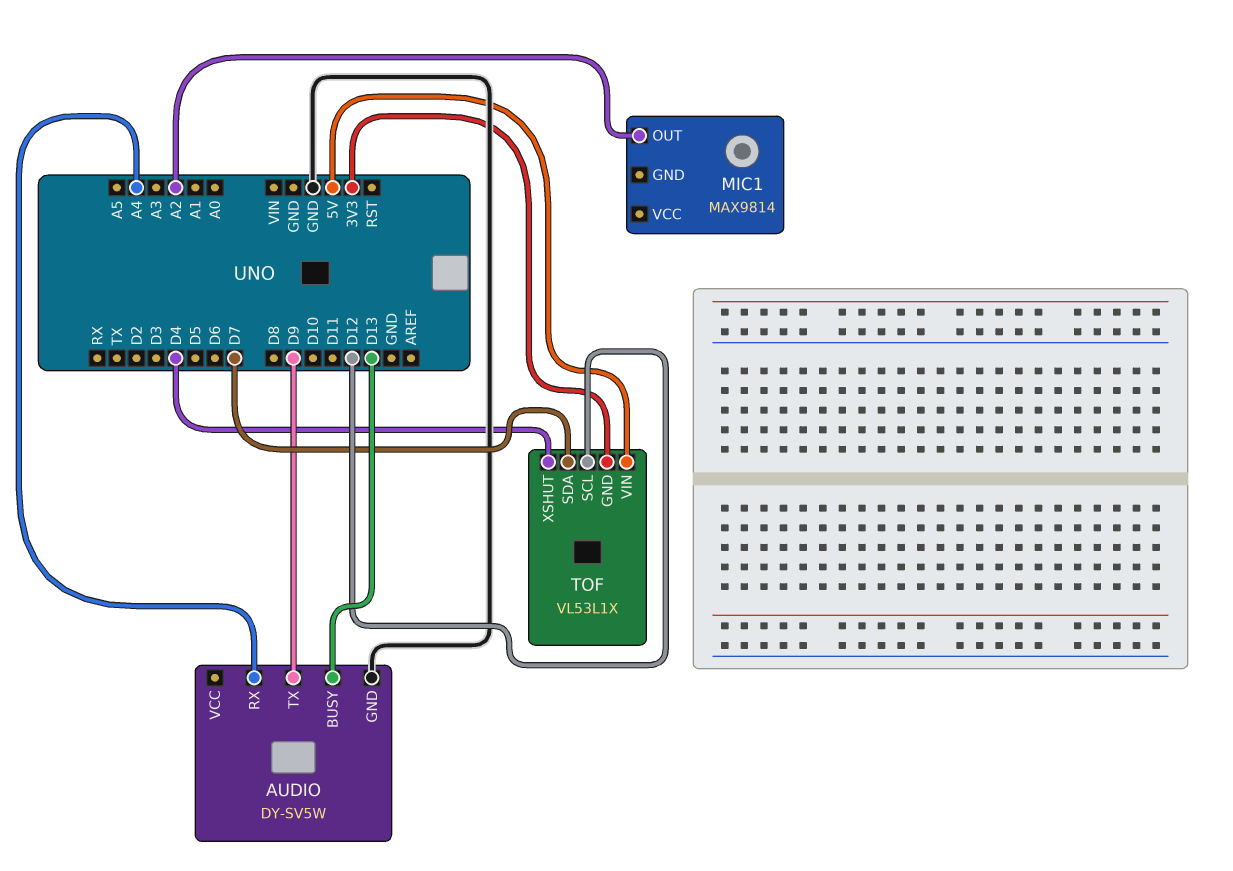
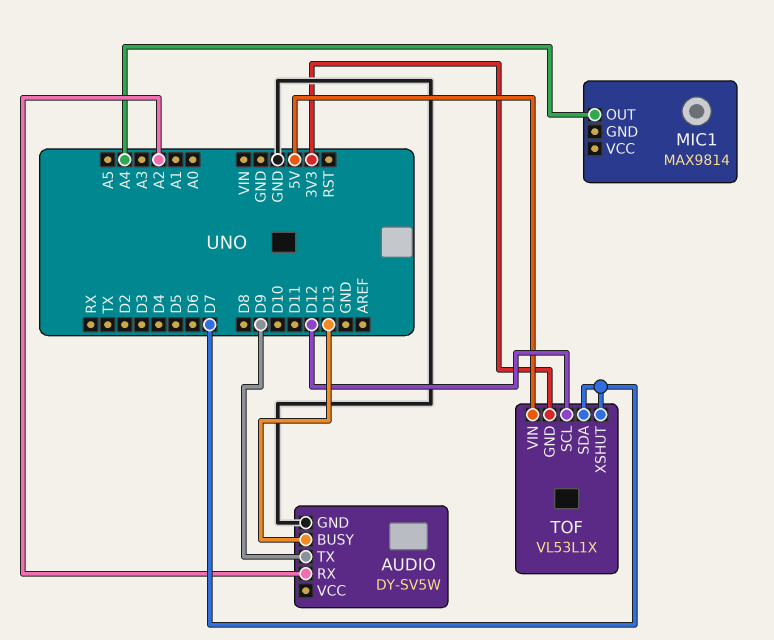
AUDIO pin RX: A4 -> A2
MIC1 pin OUT: A2 -> A4
TOF pin XSHUT: D4 -> D7

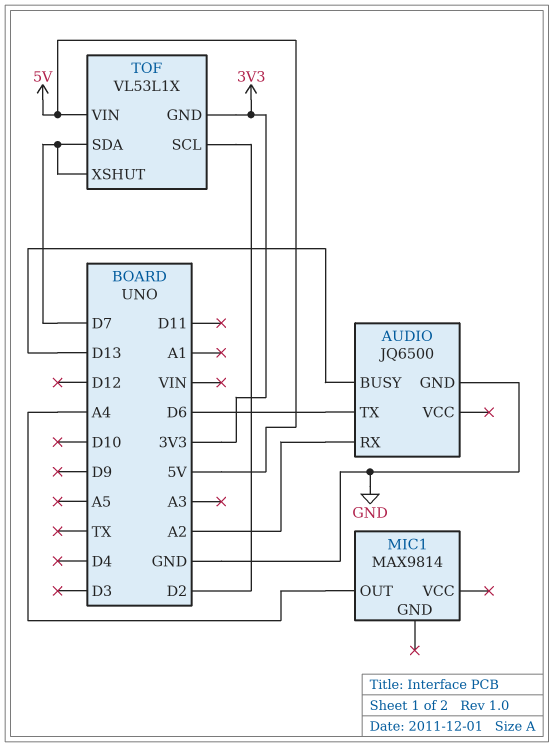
AUDIO: DY-SV5W -> JQ6500
AUDIO pin TX: D9 -> D6
TOF pin SCL: D12 -> D2

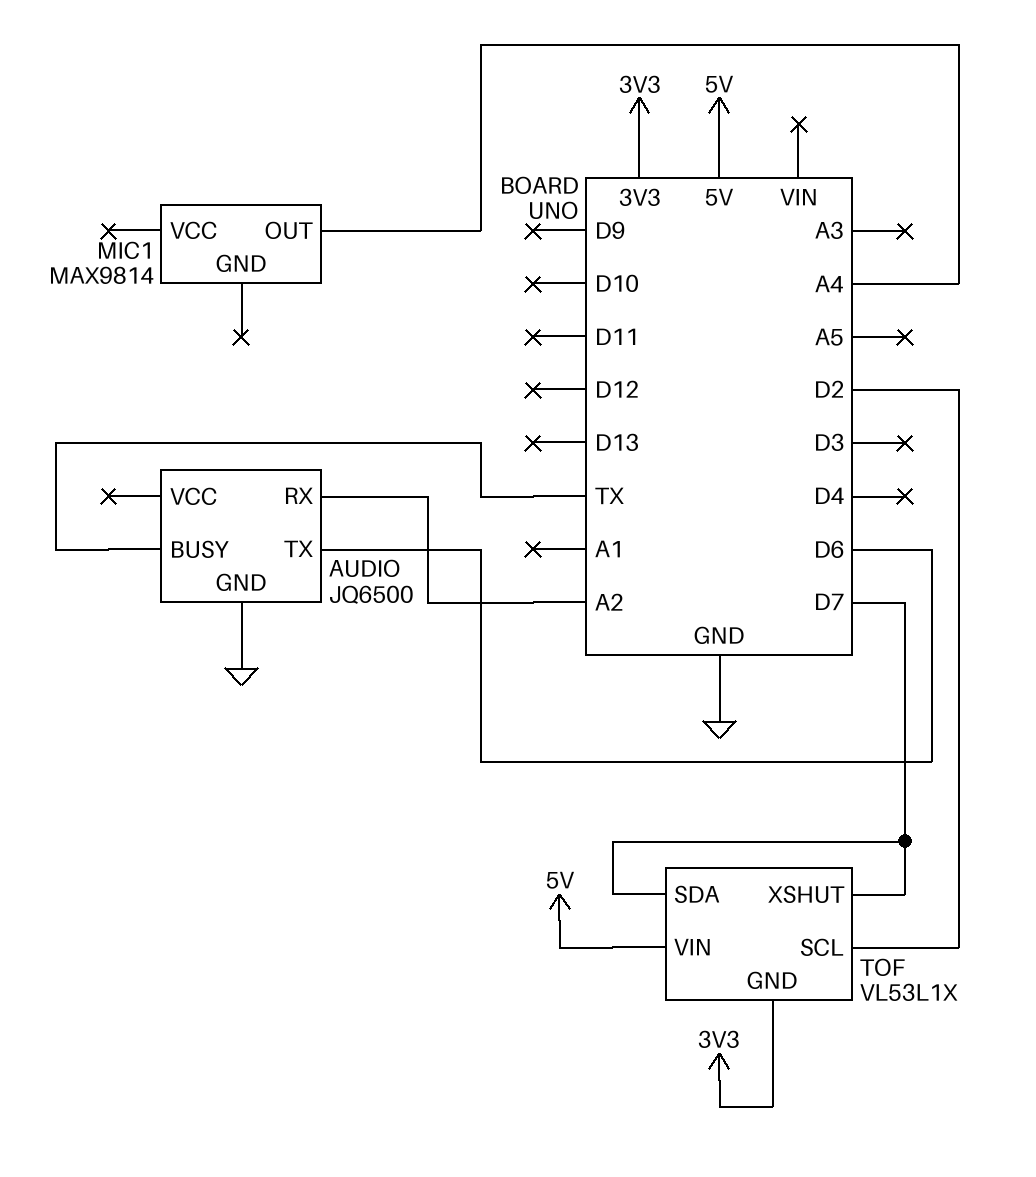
AUDIO pin BUSY: D13 -> TX

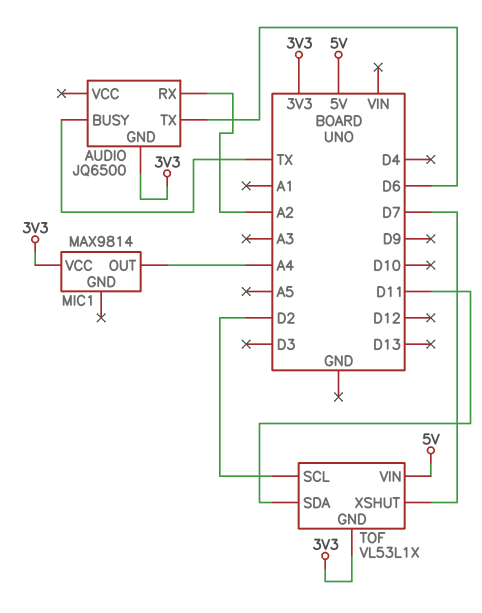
AUDIO pin GND: GND -> 3V3
MIC1 pin VCC: none -> 3V3
TOF pin SDA: D7 -> D11

